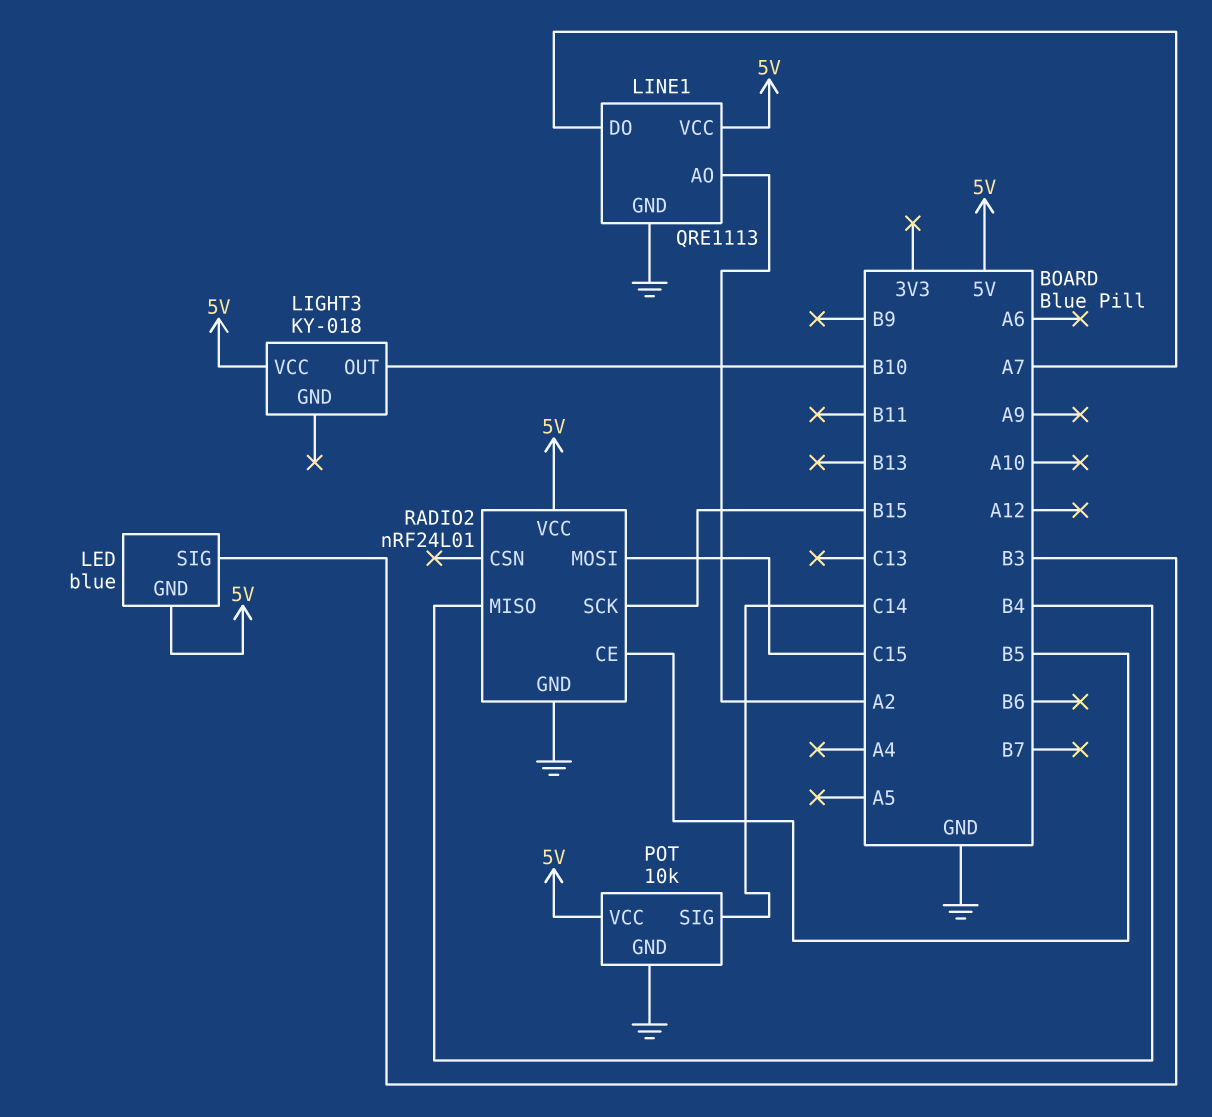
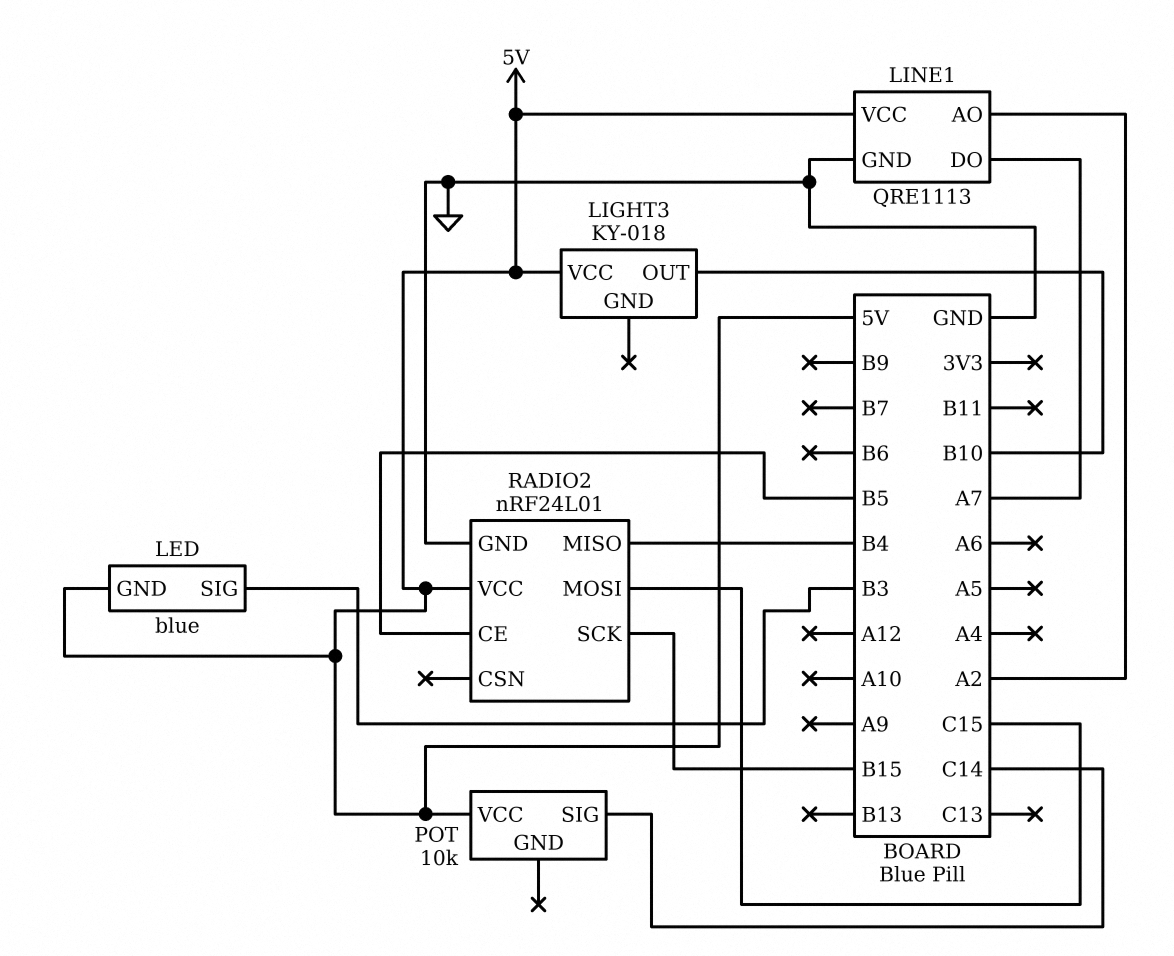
POT pin GND: GND -> none

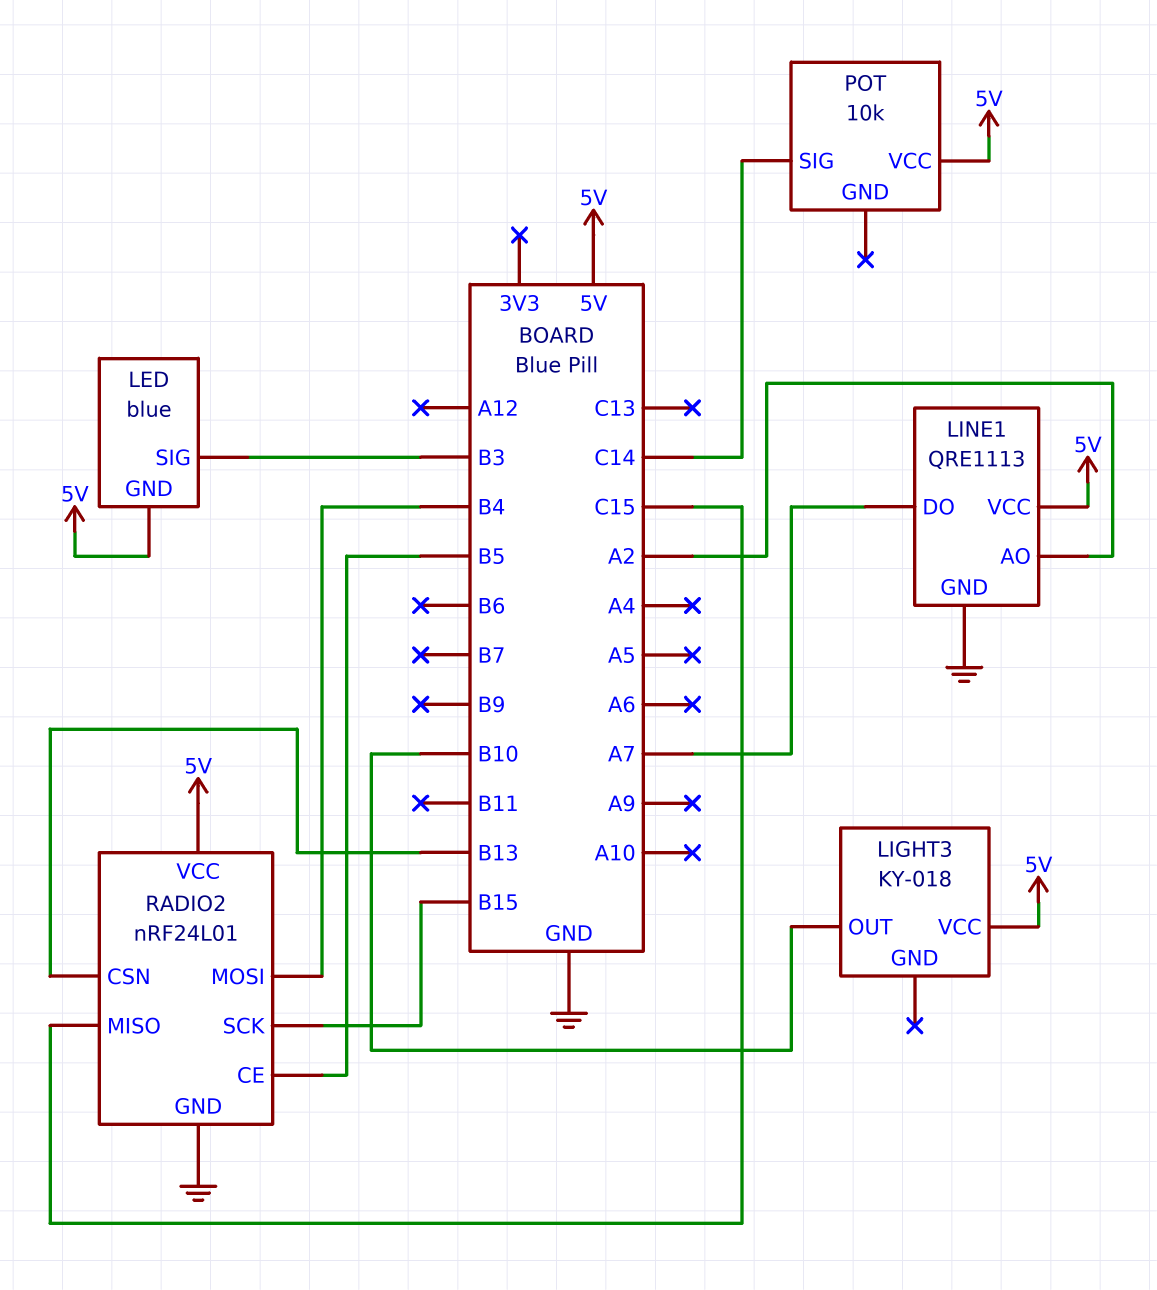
RADIO2 pin CSN: none -> B13
RADIO2 pin MISO: B4 -> C15
RADIO2 pin MOSI: C15 -> B4

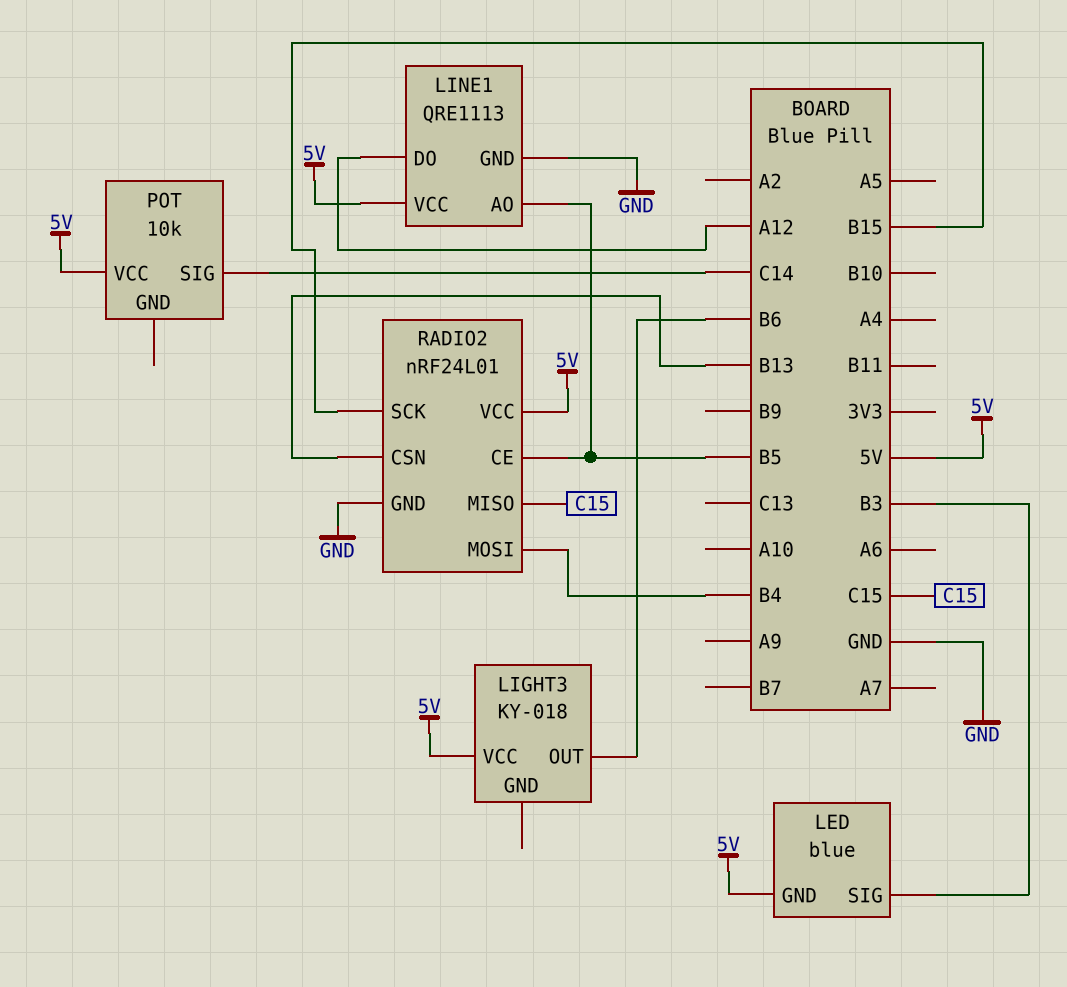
LIGHT3 pin OUT: B10 -> B6
LINE1 pin AO: A2 -> B5
LINE1 pin DO: A7 -> A12

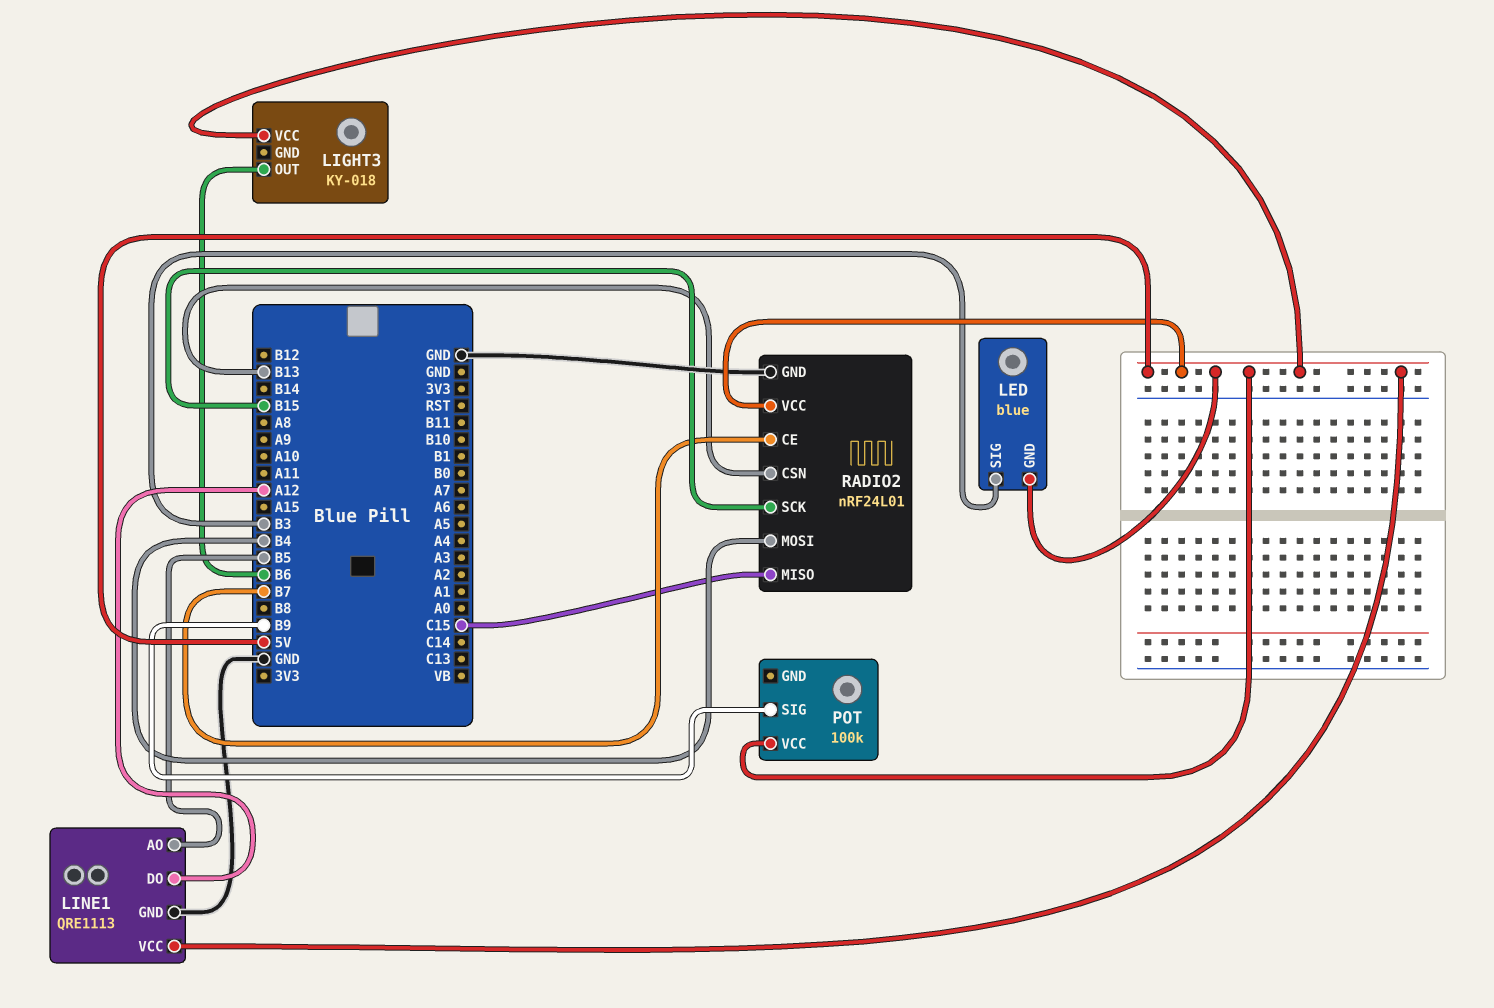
POT: 10k -> 100k
POT pin SIG: C14 -> B9
RADIO2 pin CE: B5 -> B7

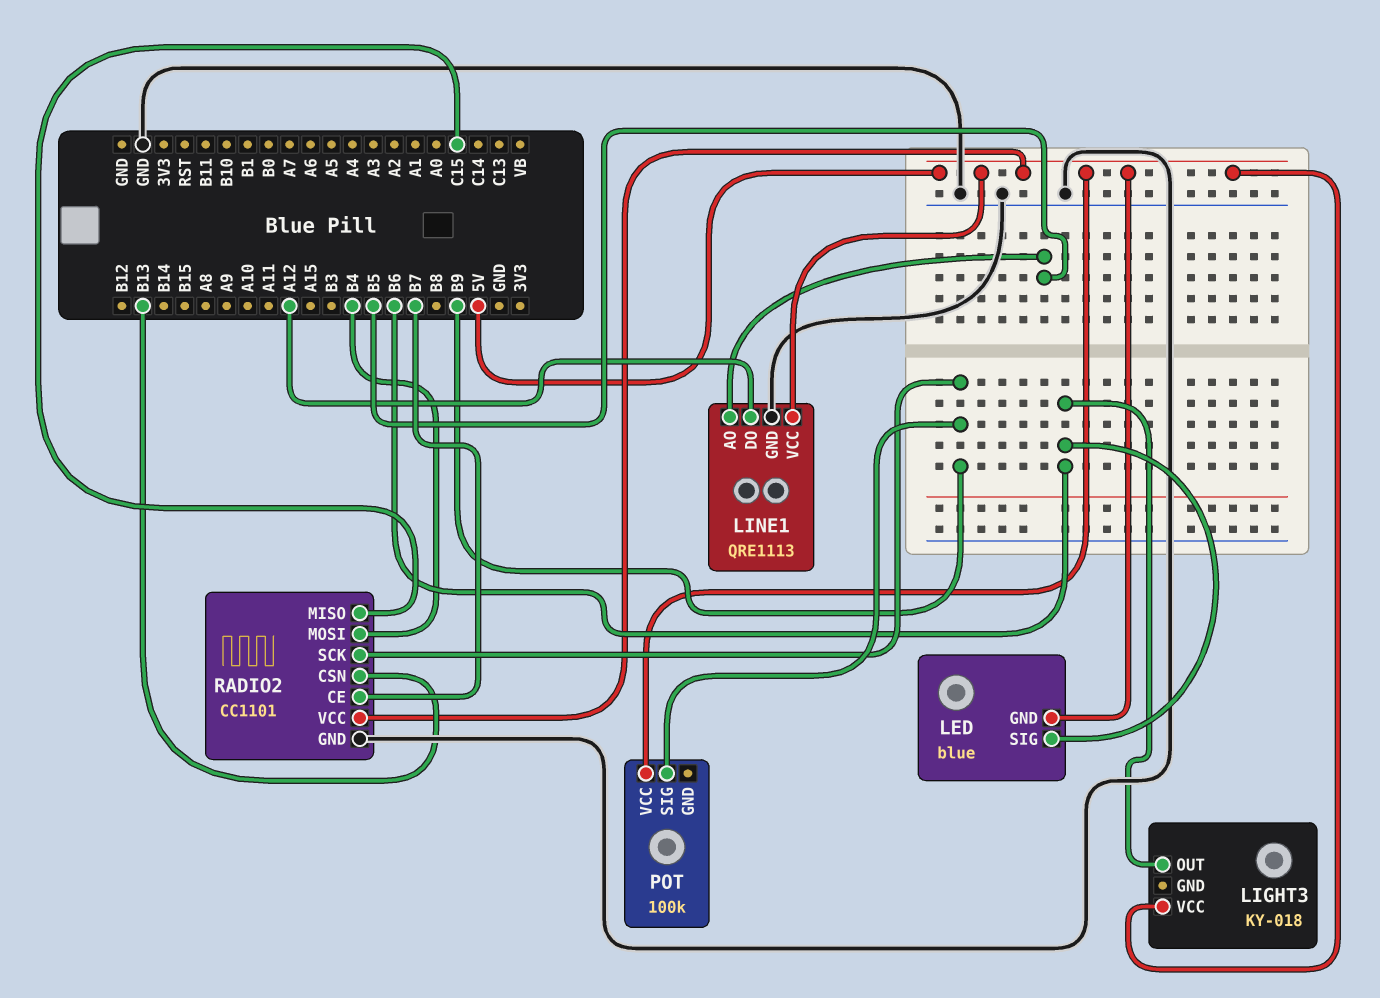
LED pin SIG: B3 -> B6
RADIO2: nRF24L01 -> CC1101
RADIO2 pin SCK: B15 -> B9

